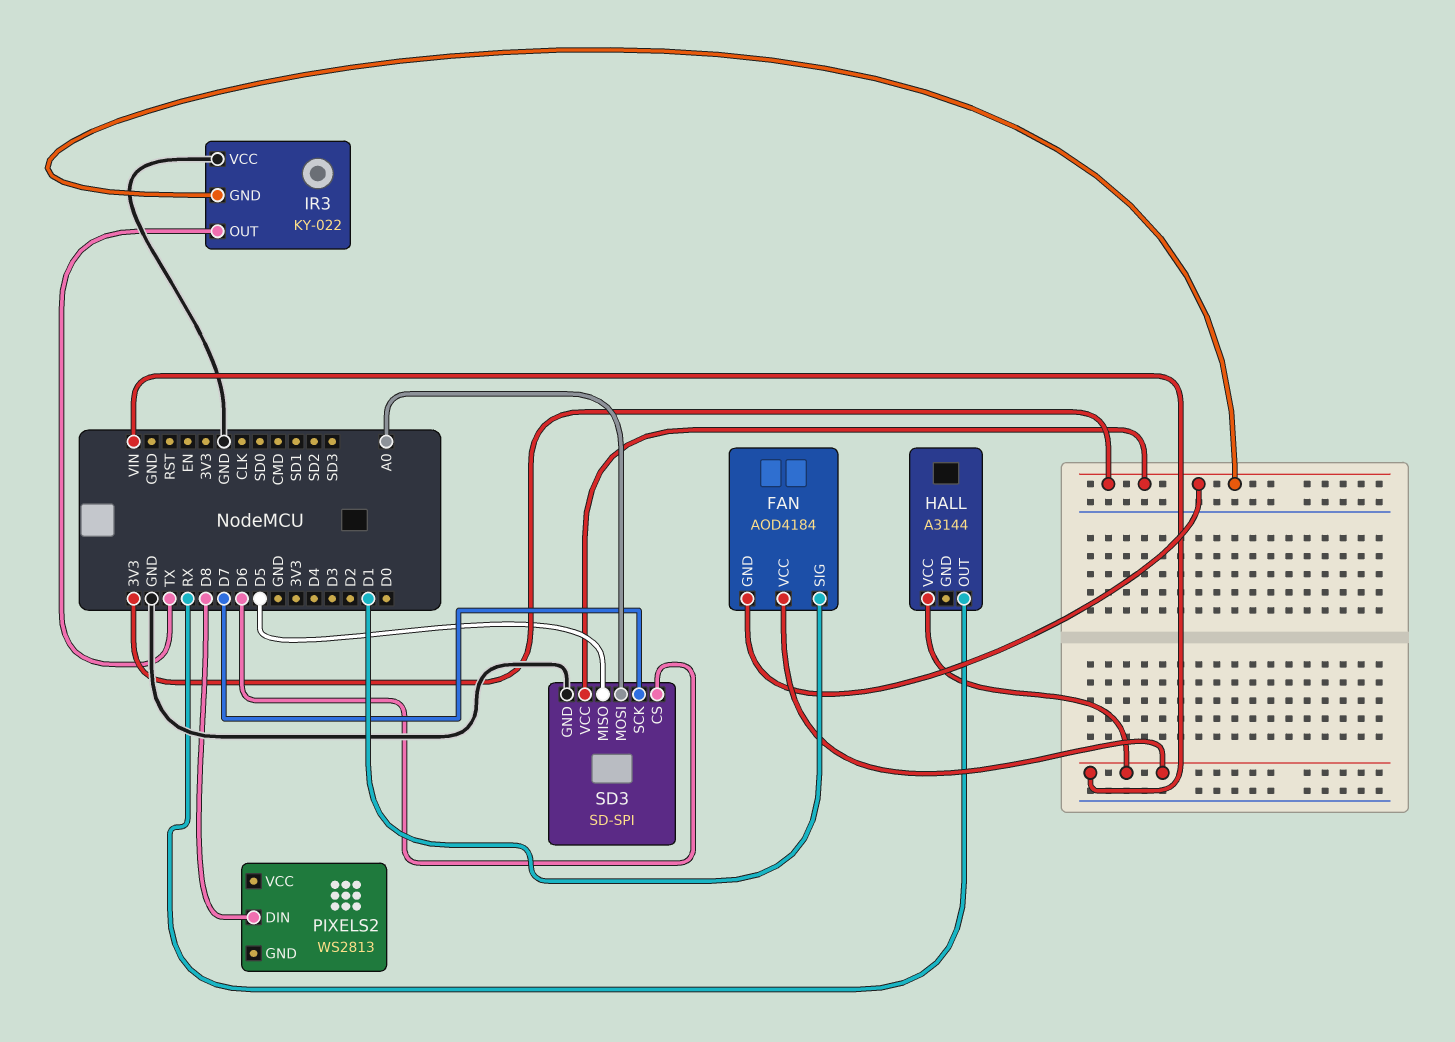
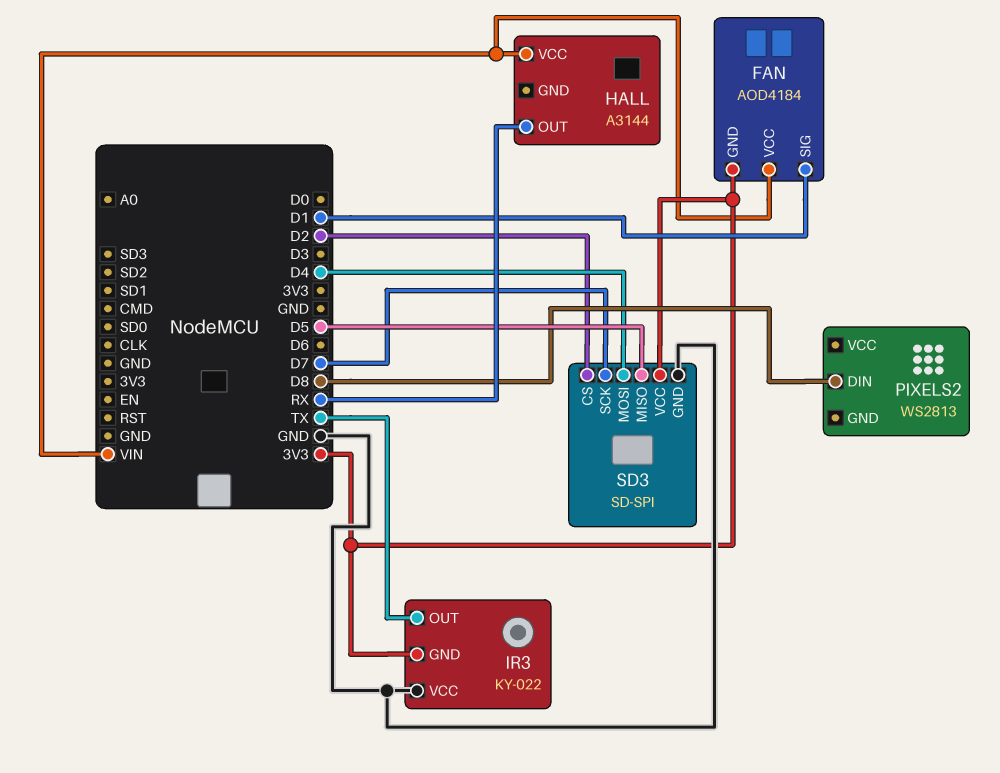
SD3 pin CS: D6 -> D2
SD3 pin MOSI: A0 -> D4

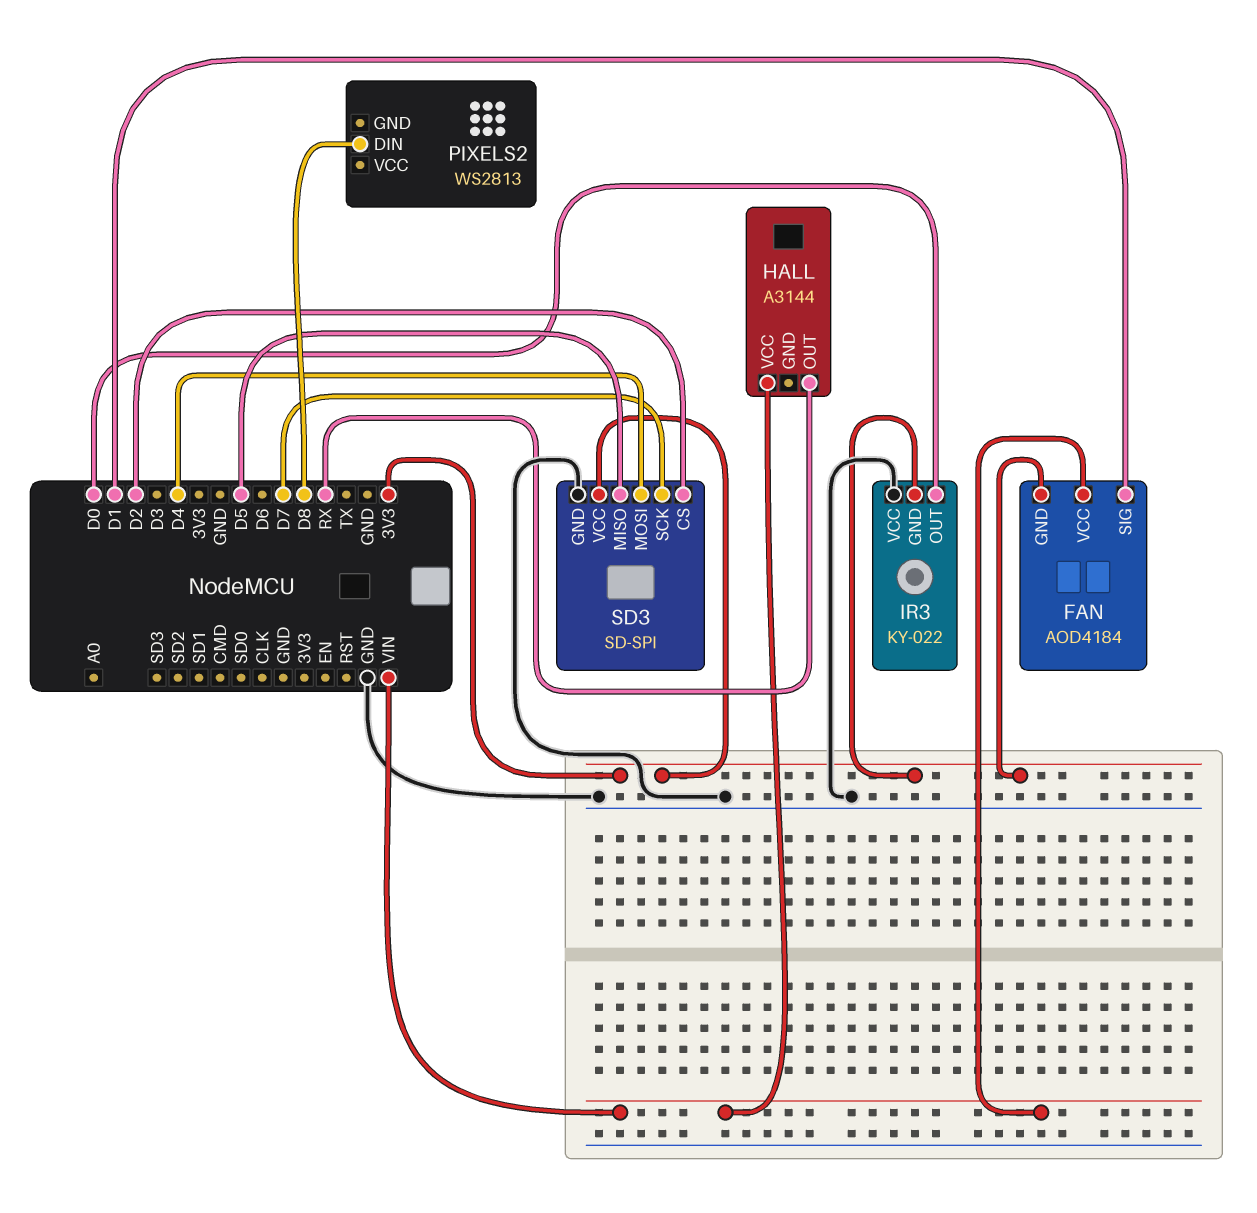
IR3 pin OUT: TX -> D0

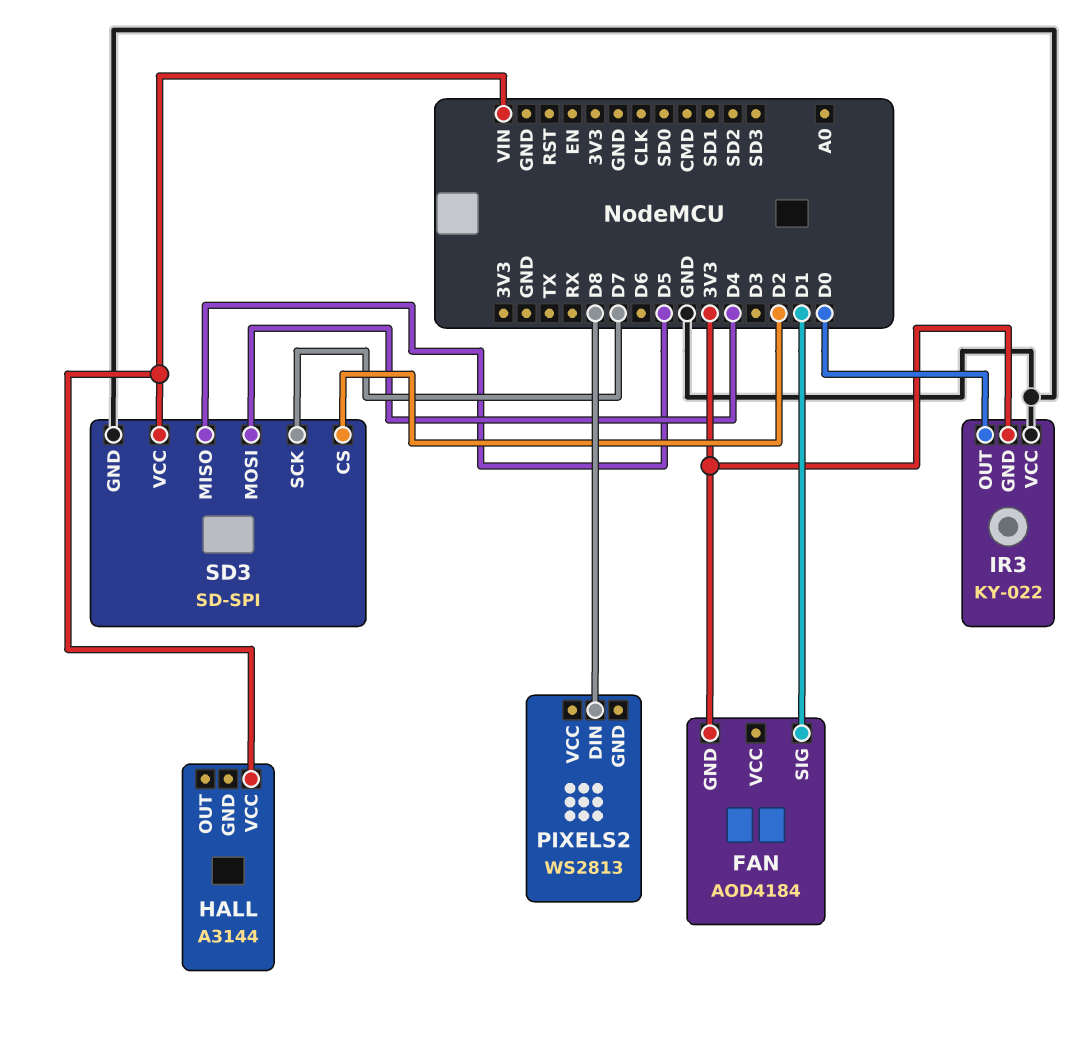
FAN pin VCC: VIN -> none
HALL pin OUT: RX -> none
SD3 pin VCC: 3V3 -> VIN

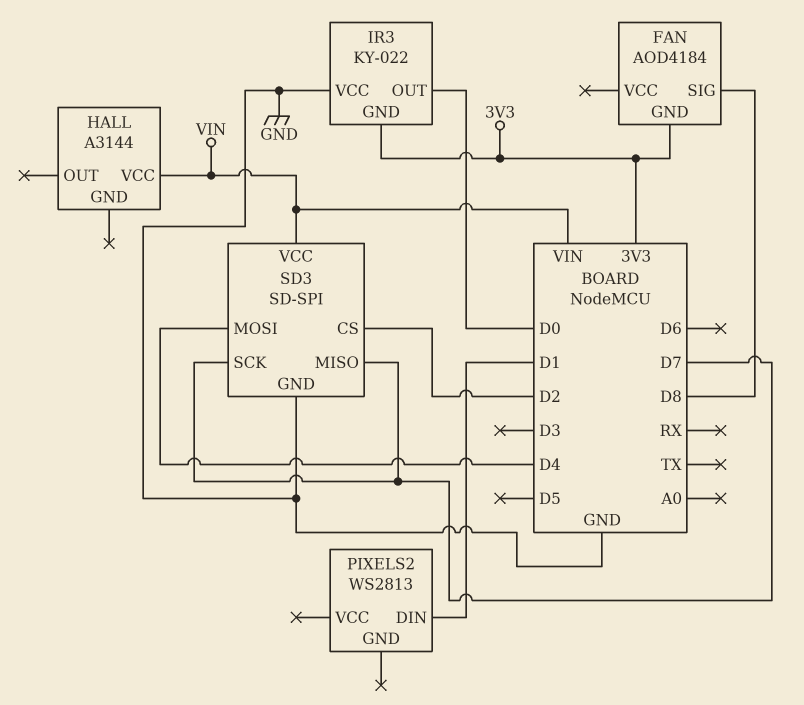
FAN pin SIG: D1 -> D8
PIXELS2 pin DIN: D8 -> D1
SD3 pin MISO: D5 -> D7

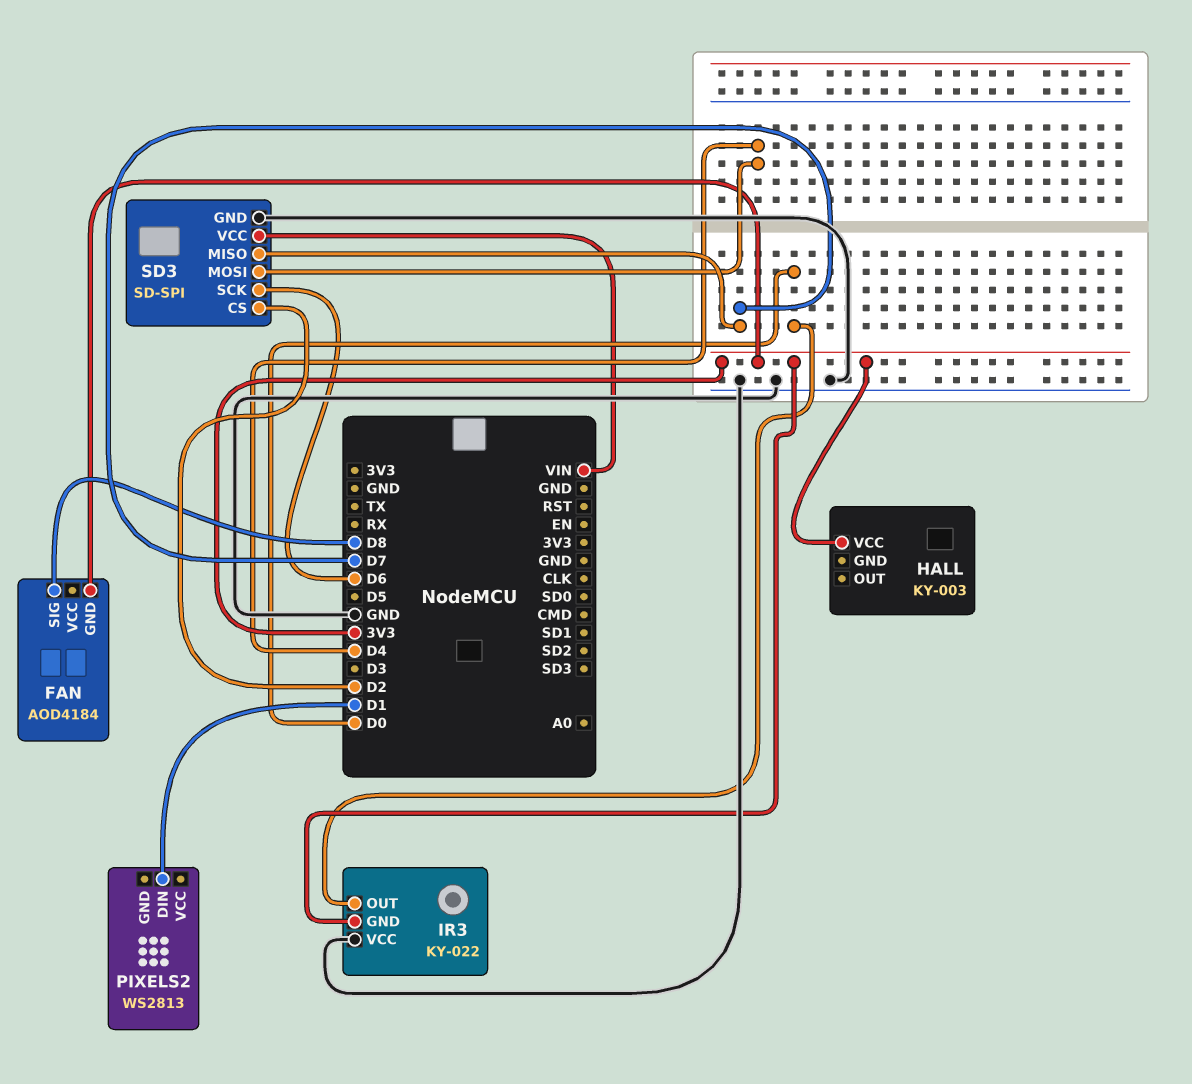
HALL: A3144 -> KY-003
HALL pin VCC: VIN -> 3V3
SD3 pin SCK: D7 -> D6

